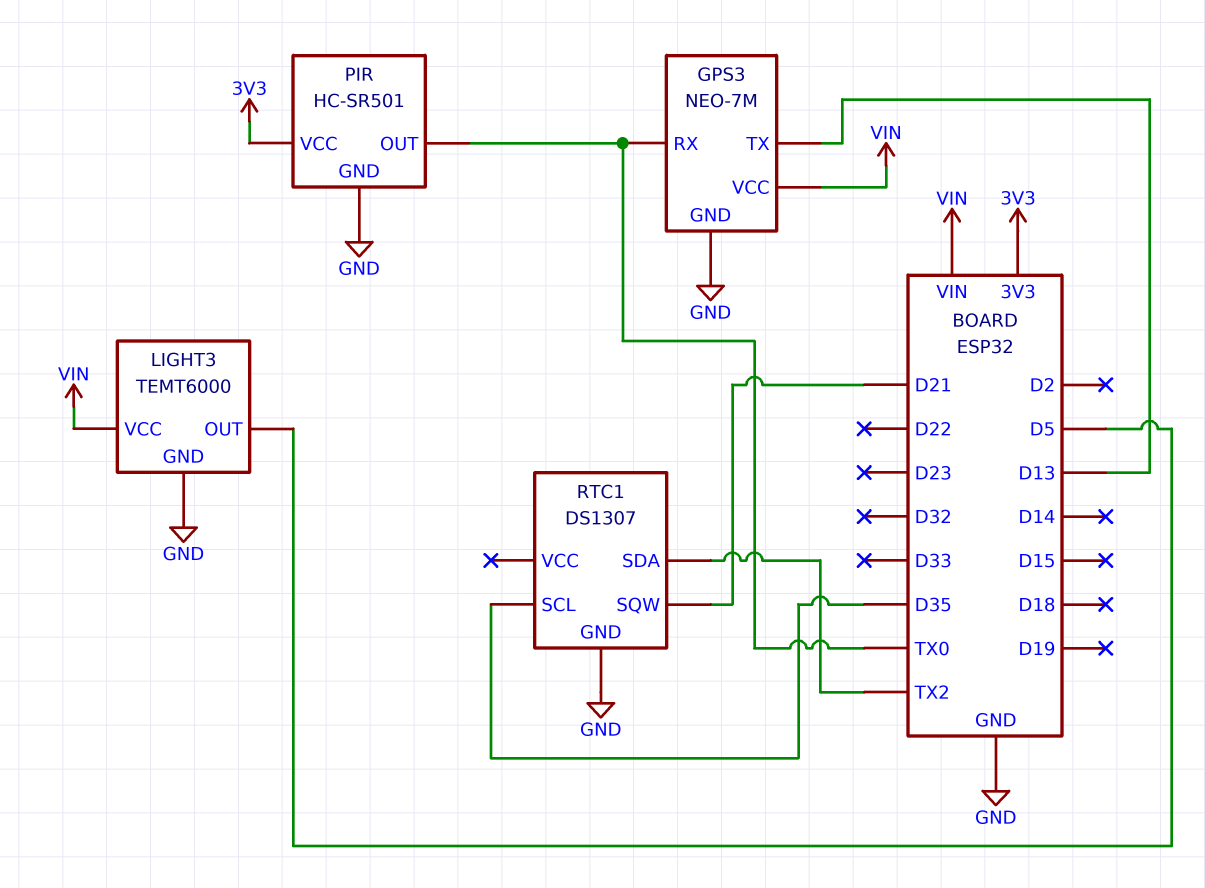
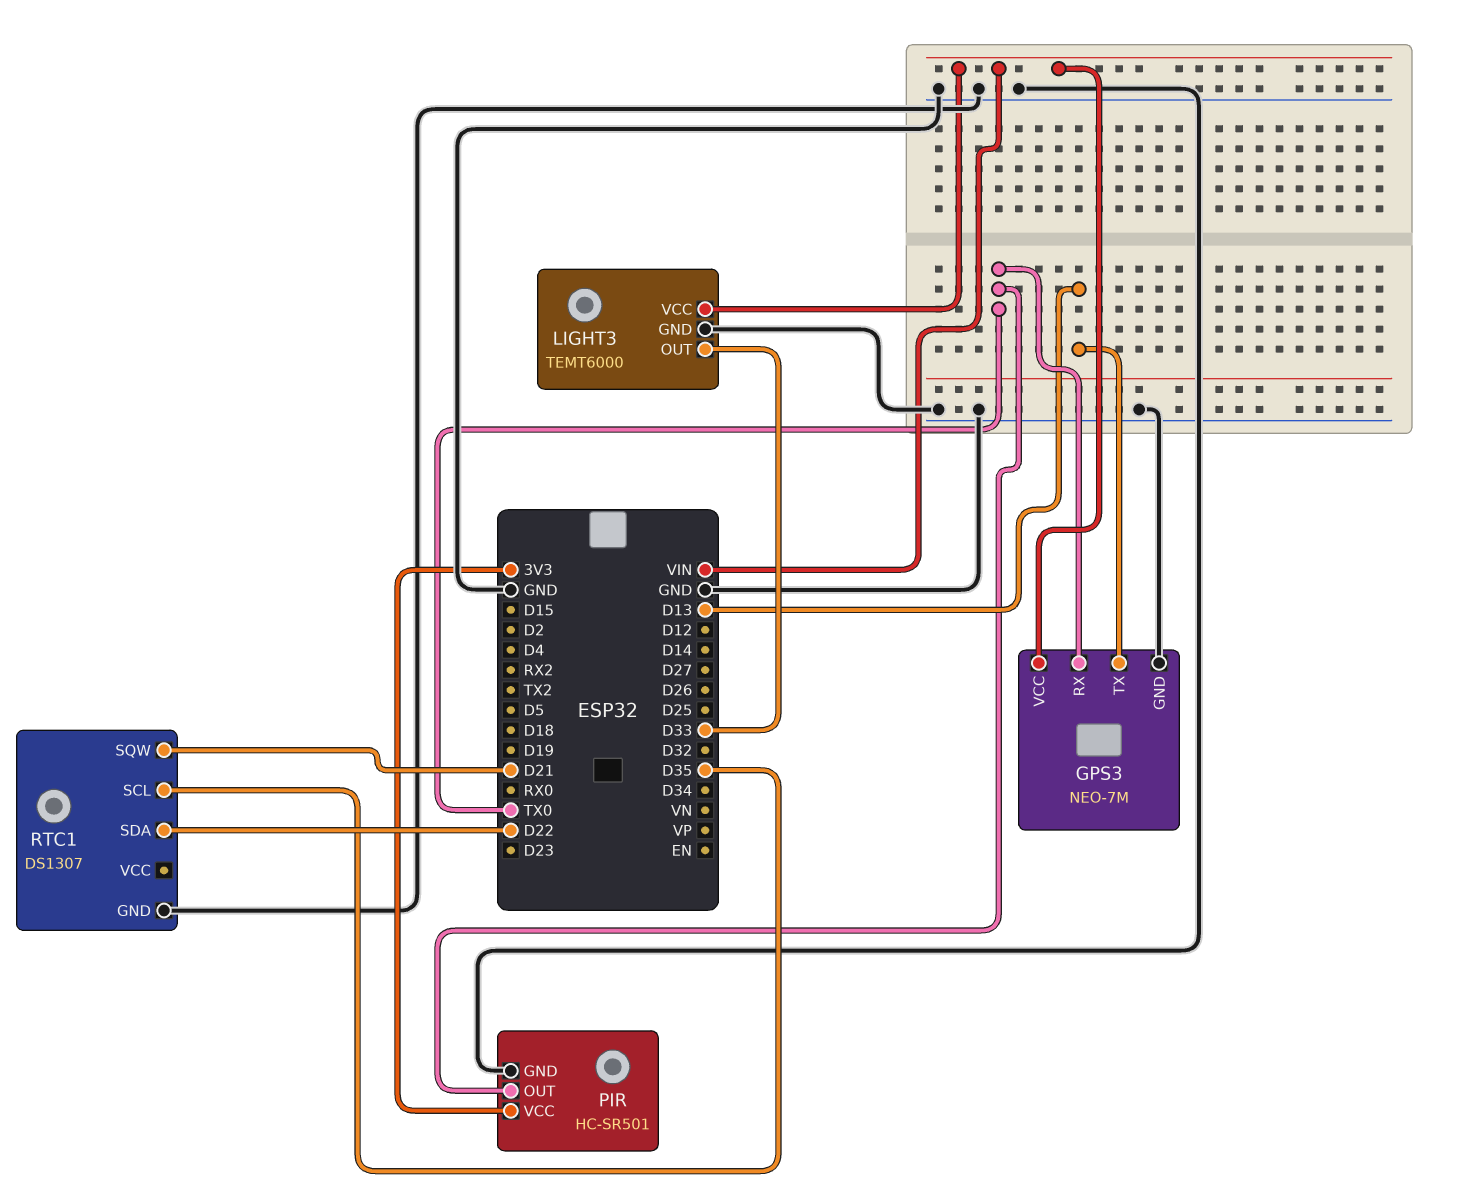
LIGHT3 pin OUT: D5 -> D33
RTC1 pin SDA: TX2 -> D22

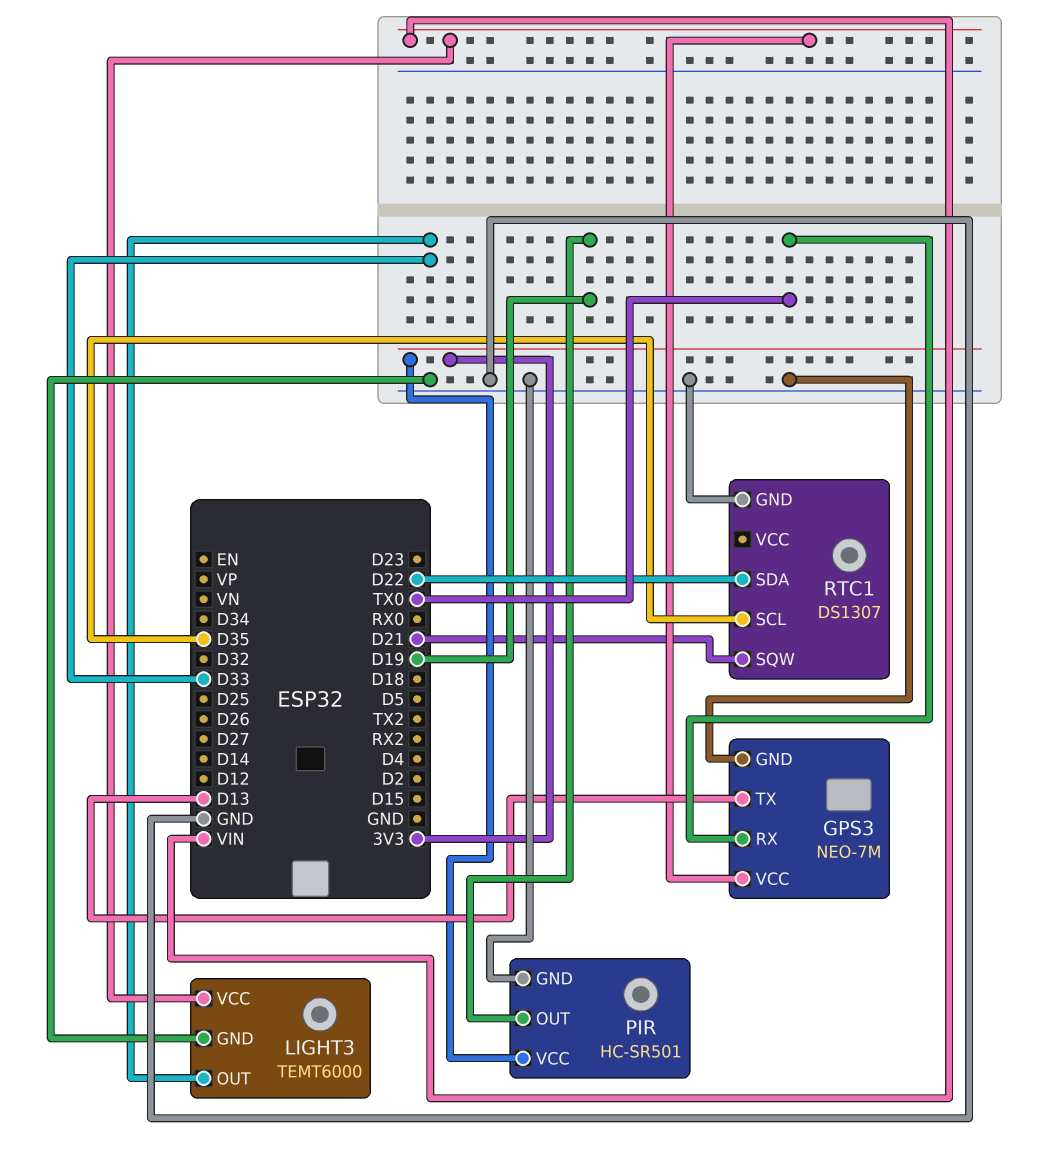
PIR pin OUT: TX0 -> D19

